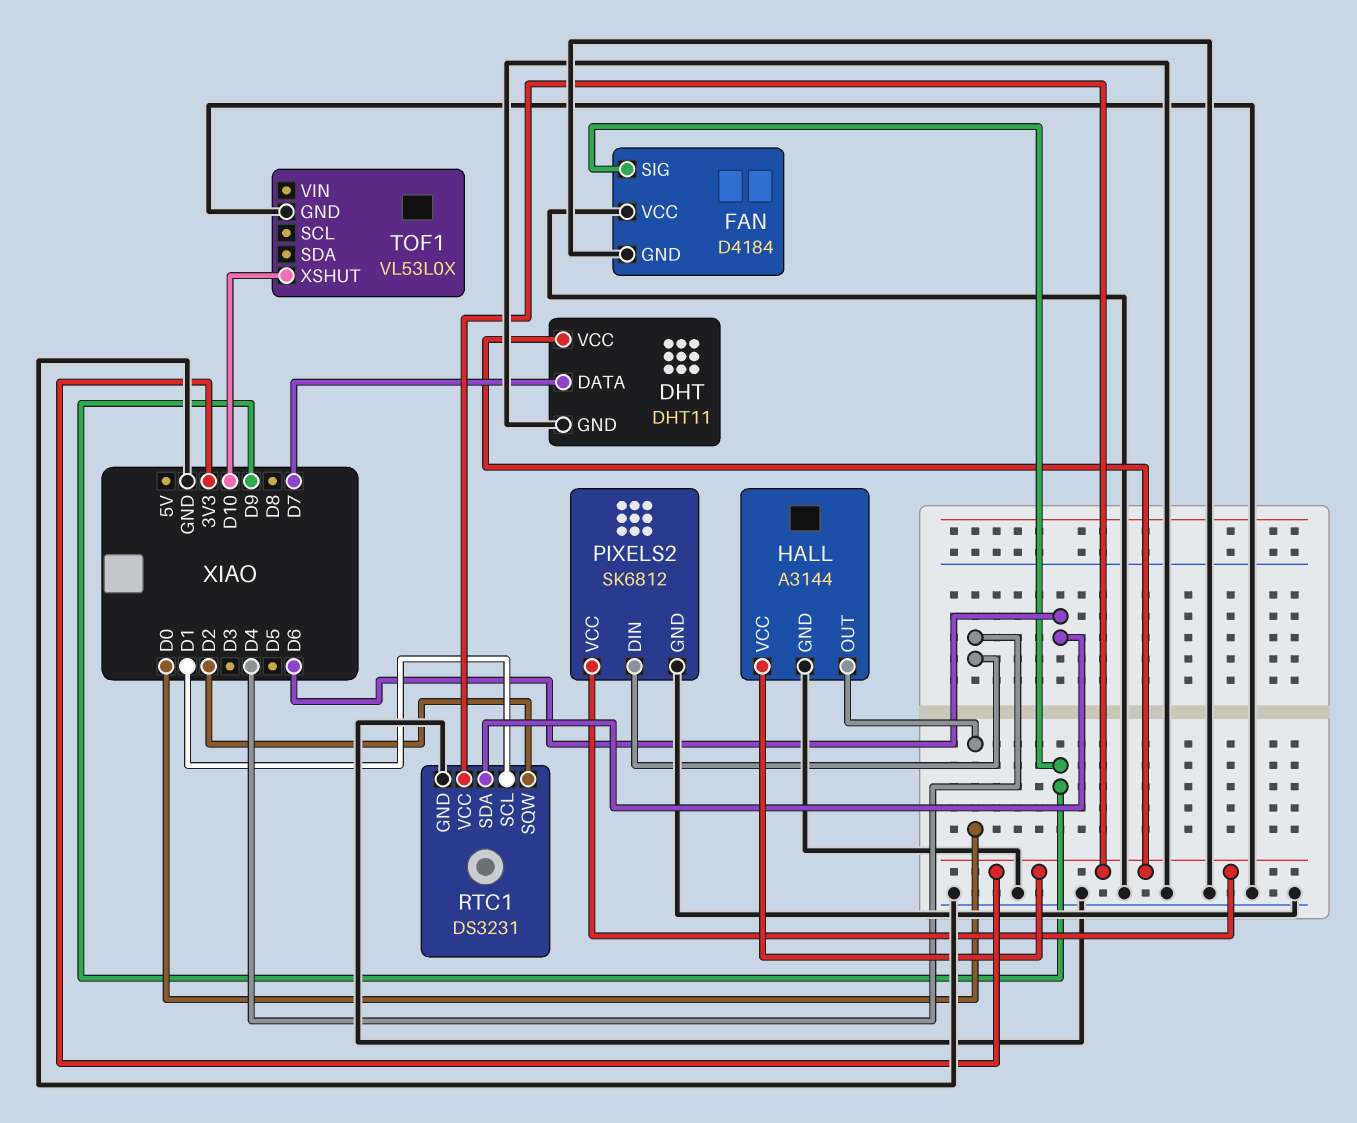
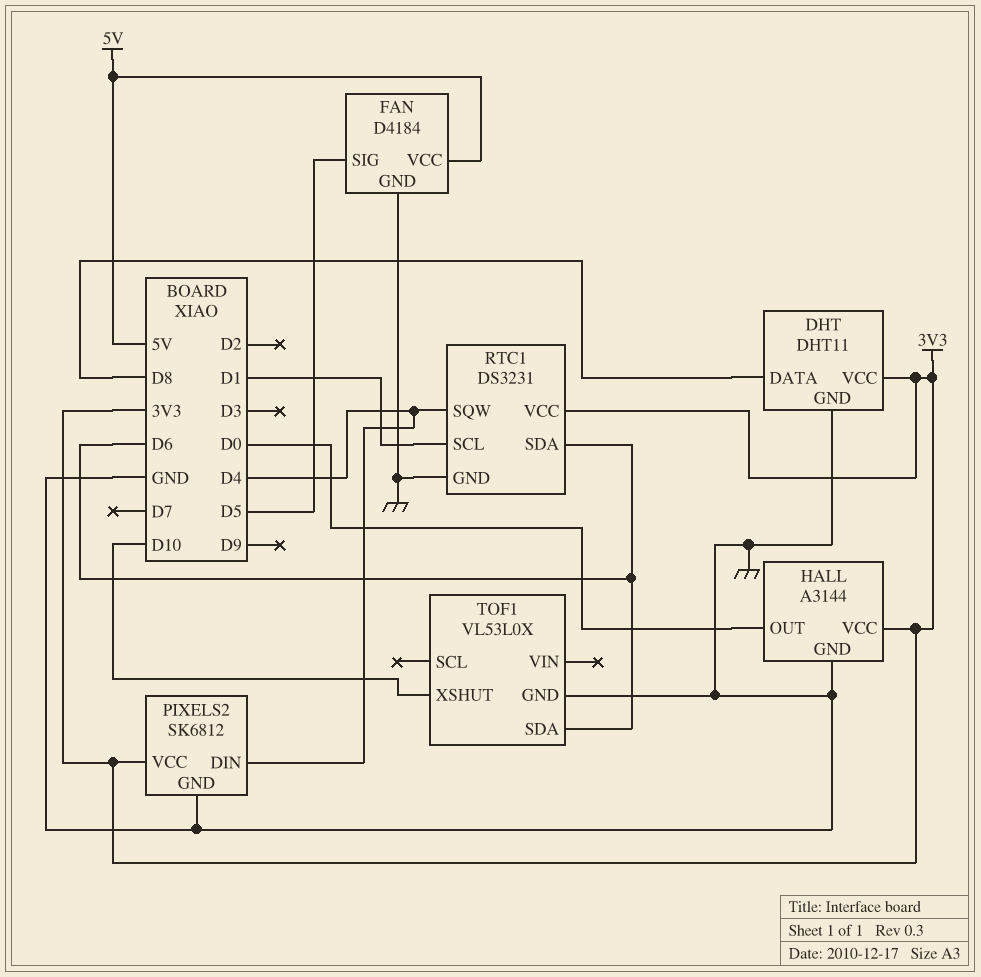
DHT pin DATA: D7 -> D8
FAN pin SIG: D9 -> D5
FAN pin VCC: GND -> 5V
RTC1 pin SQW: D2 -> D4
TOF1 pin SDA: none -> D6

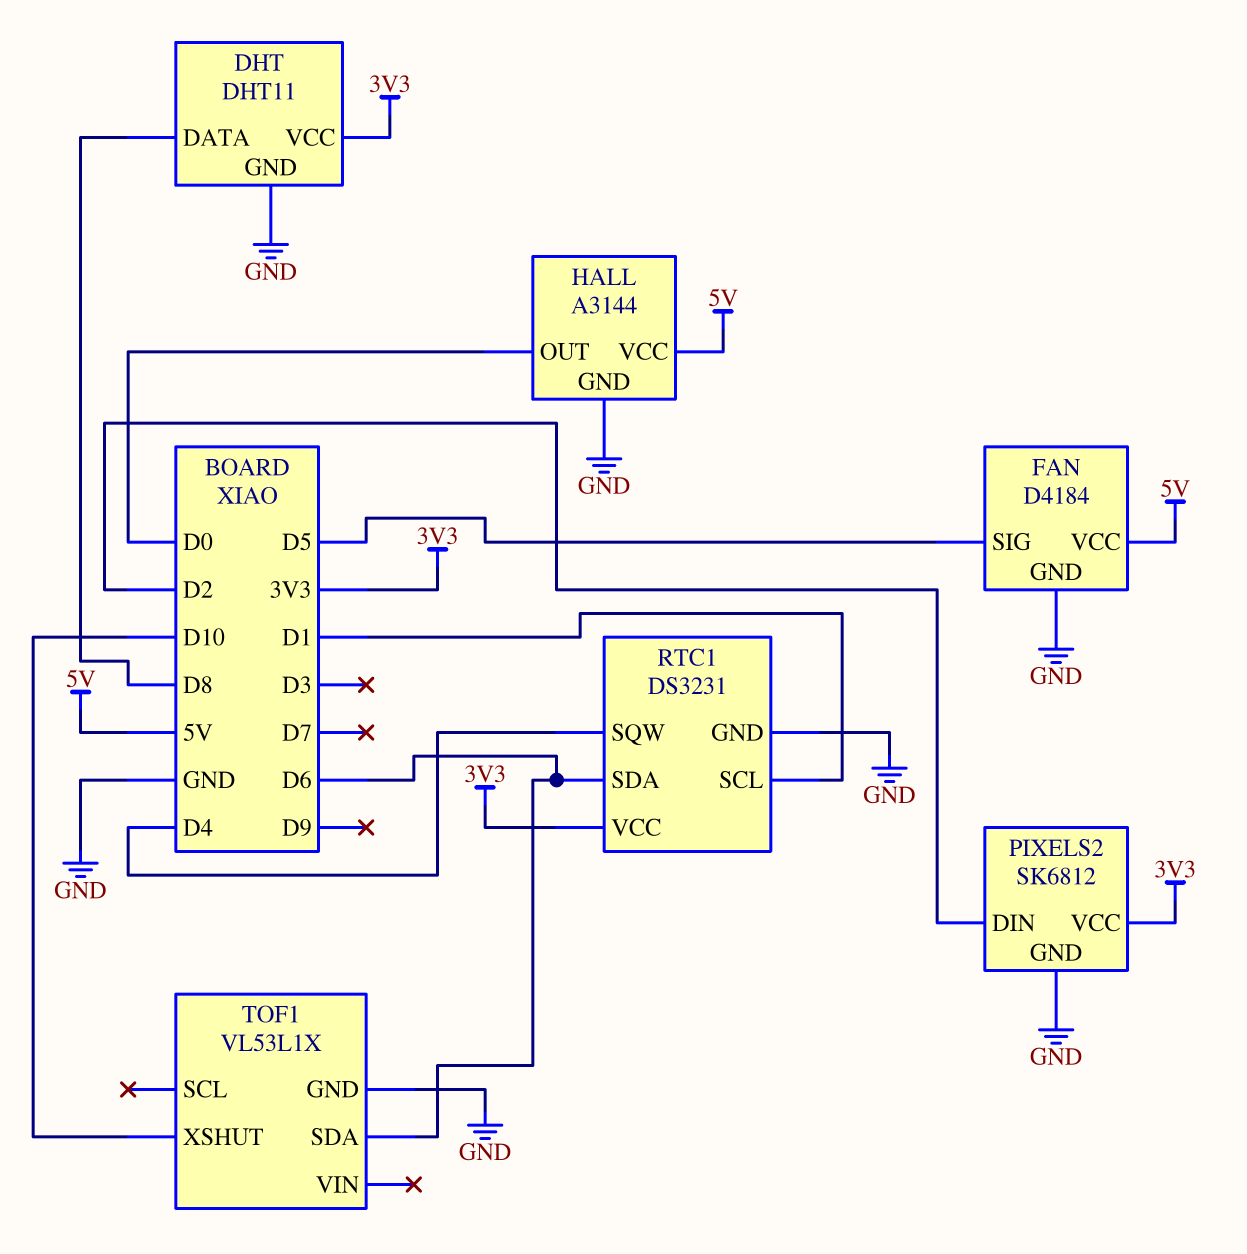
HALL pin VCC: 3V3 -> 5V
PIXELS2 pin DIN: D4 -> D2
TOF1: VL53L0X -> VL53L1X

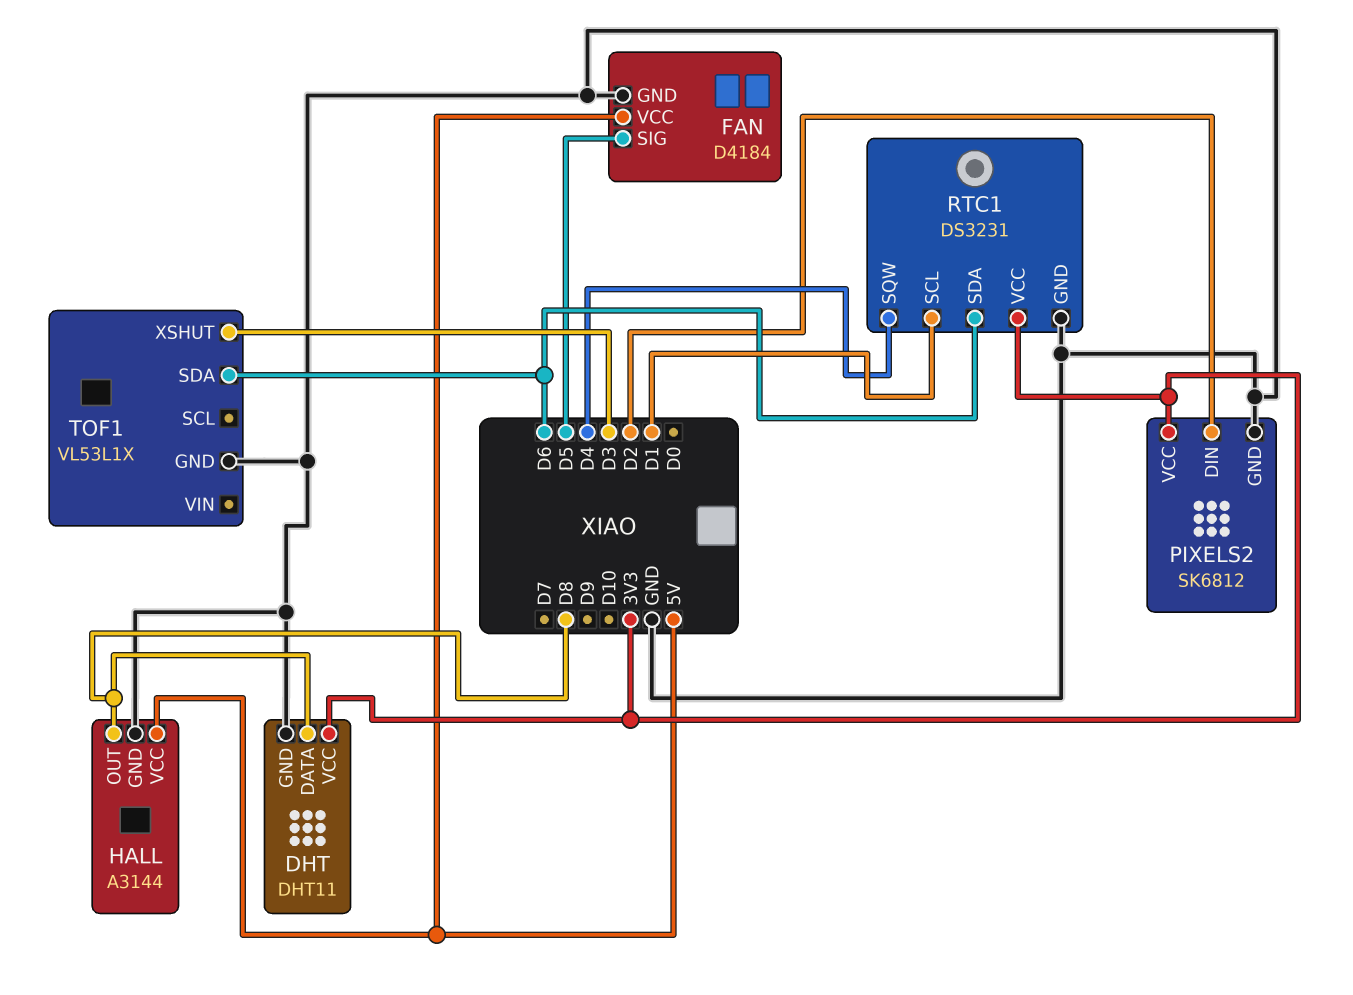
HALL pin OUT: D0 -> D8
TOF1 pin XSHUT: D10 -> D3

